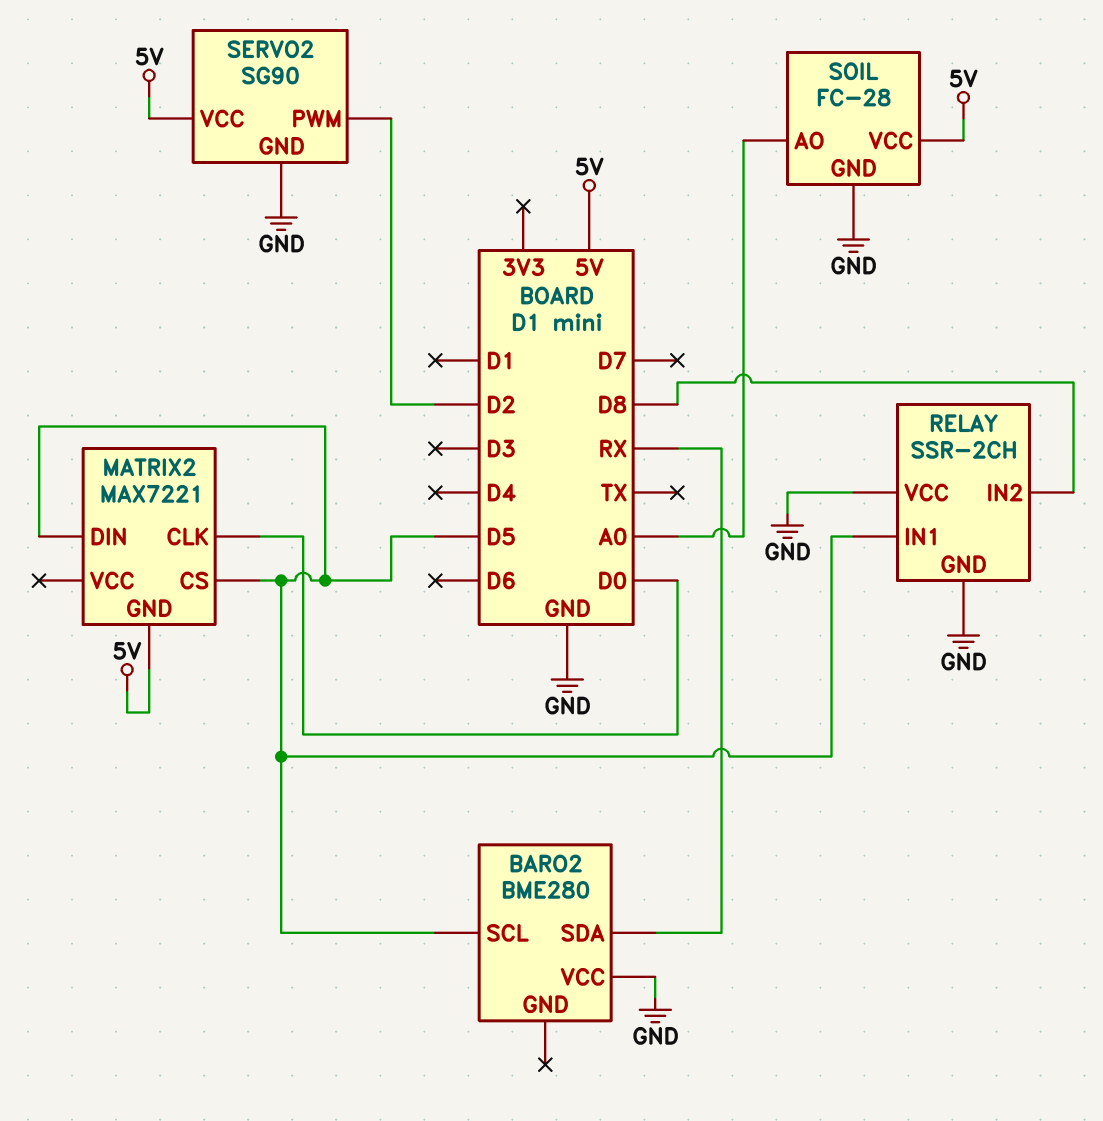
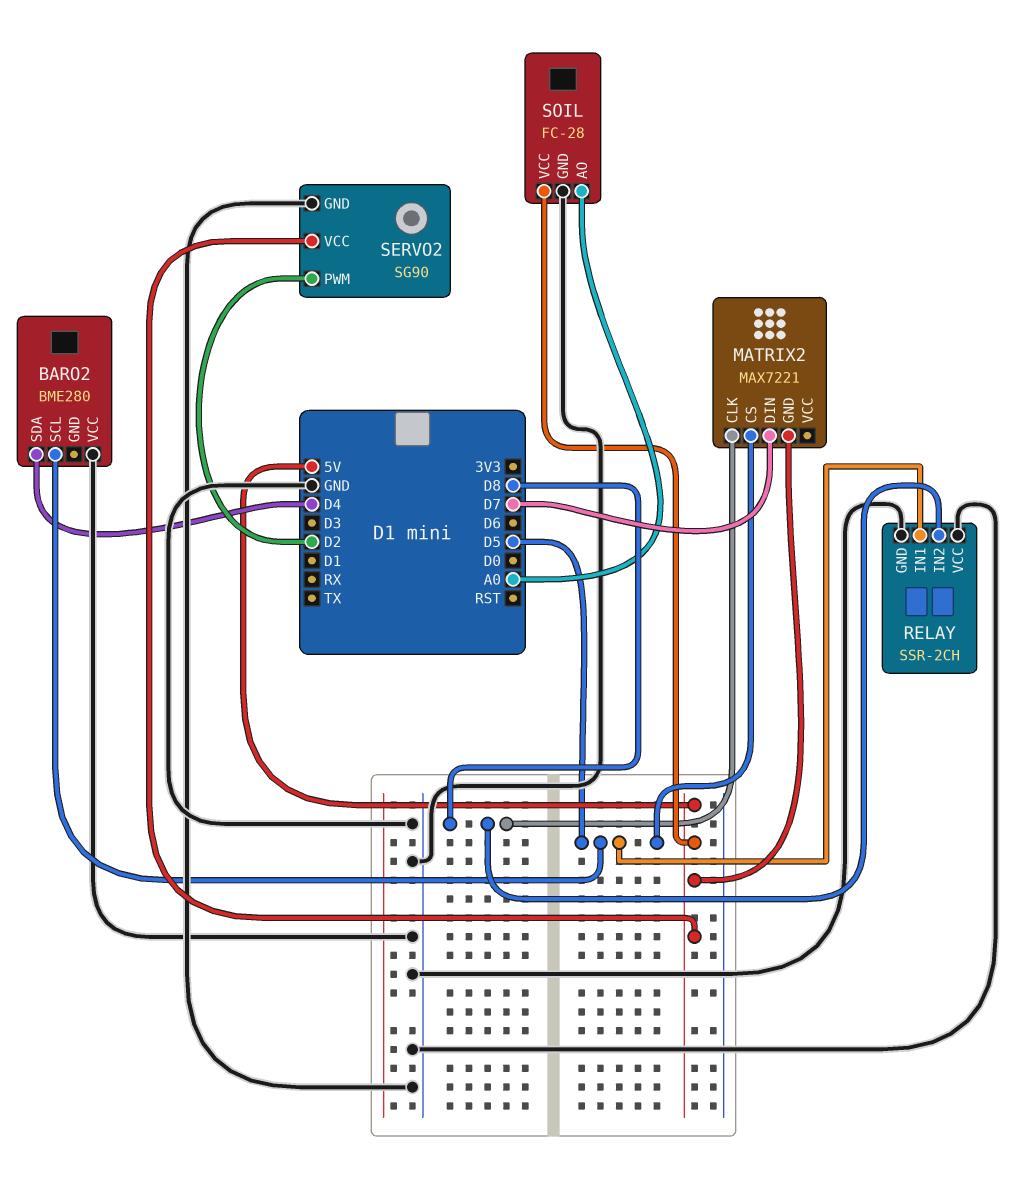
BARO2 pin SDA: RX -> D4
MATRIX2 pin CLK: D0 -> D8
MATRIX2 pin DIN: D5 -> D7

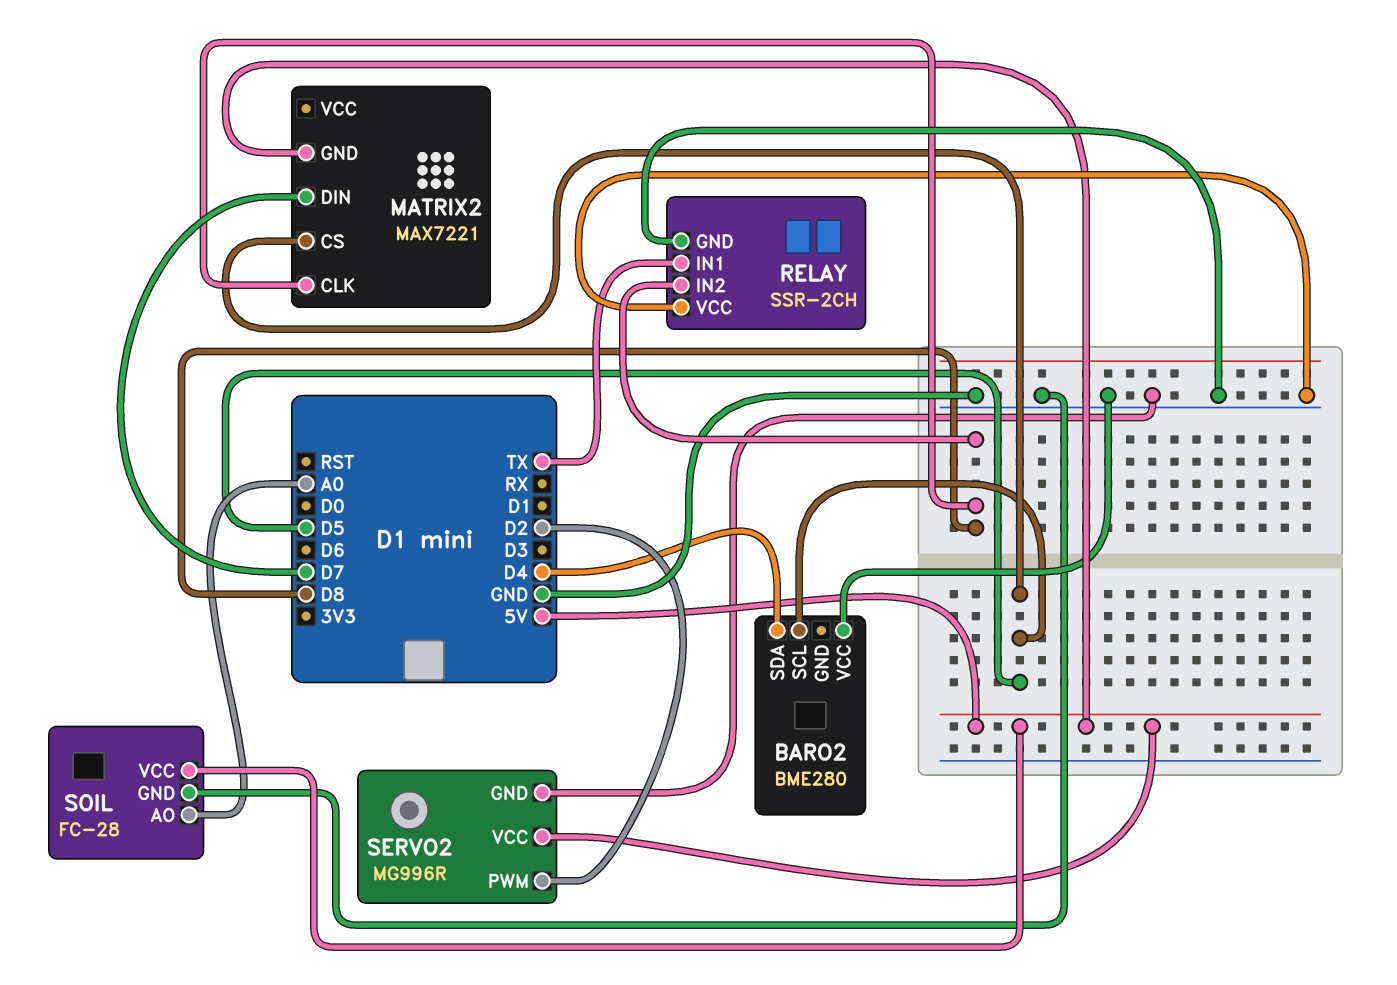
RELAY pin IN1: D5 -> TX
SERVO2: SG90 -> MG996R

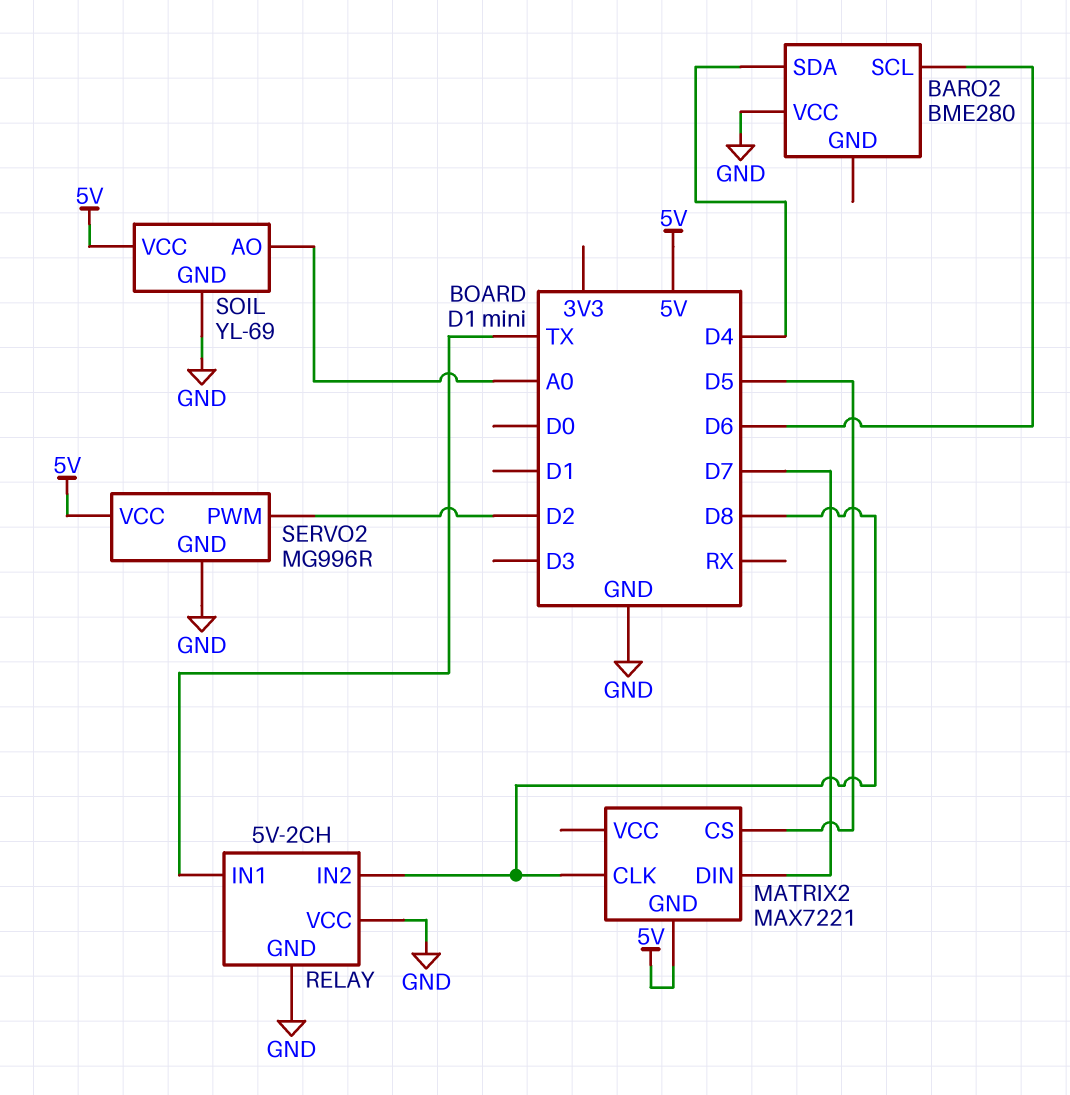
BARO2 pin SCL: D5 -> D6
RELAY: SSR-2CH -> 5V-2CH
SOIL: FC-28 -> YL-69

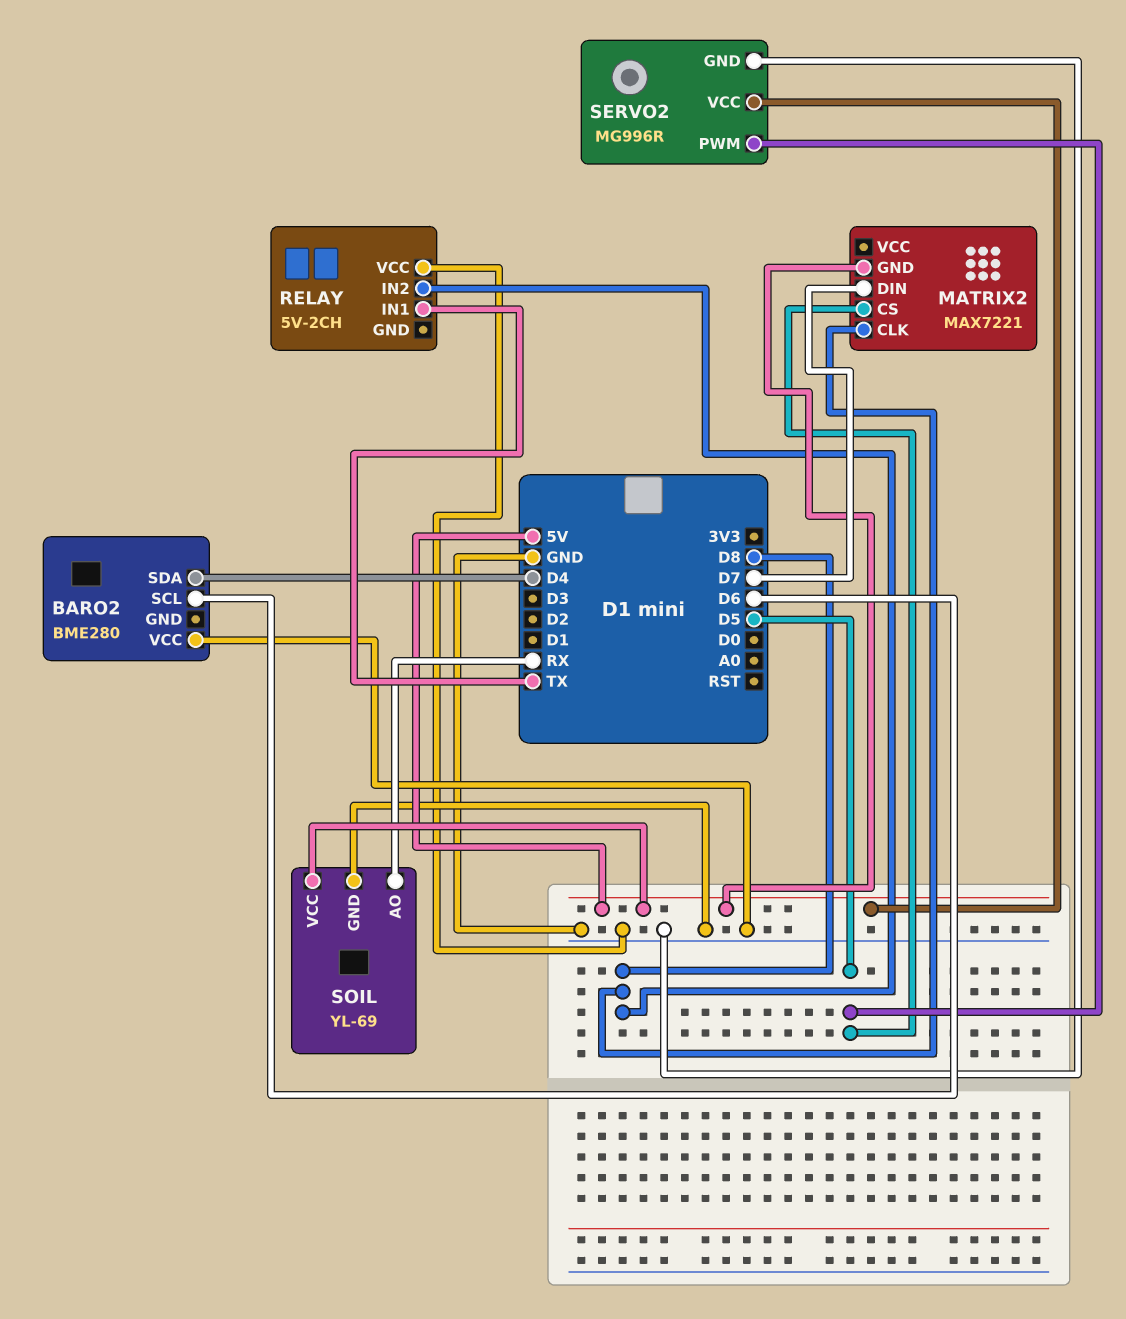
RELAY pin GND: GND -> none
SERVO2 pin PWM: D2 -> D5
SOIL pin AO: A0 -> RX

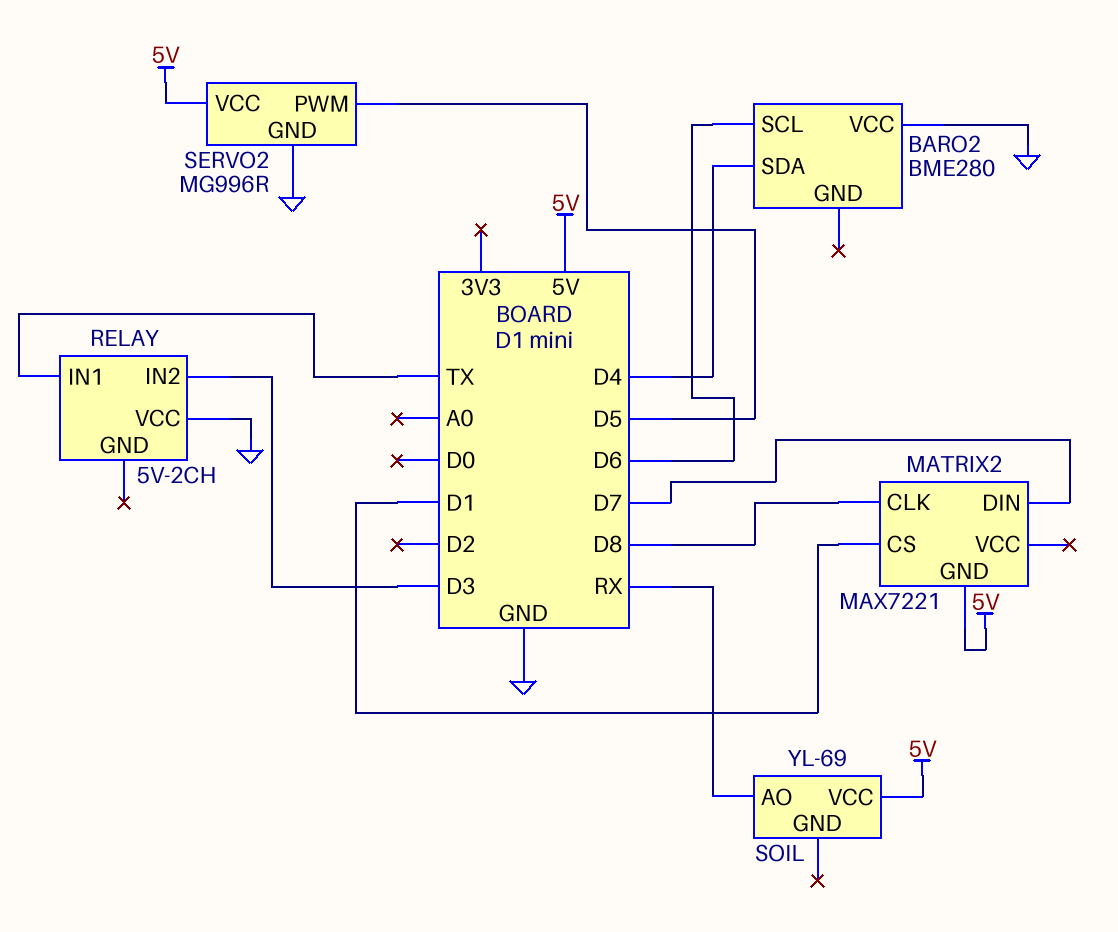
MATRIX2 pin CS: D5 -> D1
RELAY pin IN2: D8 -> D3
SOIL pin GND: GND -> none

